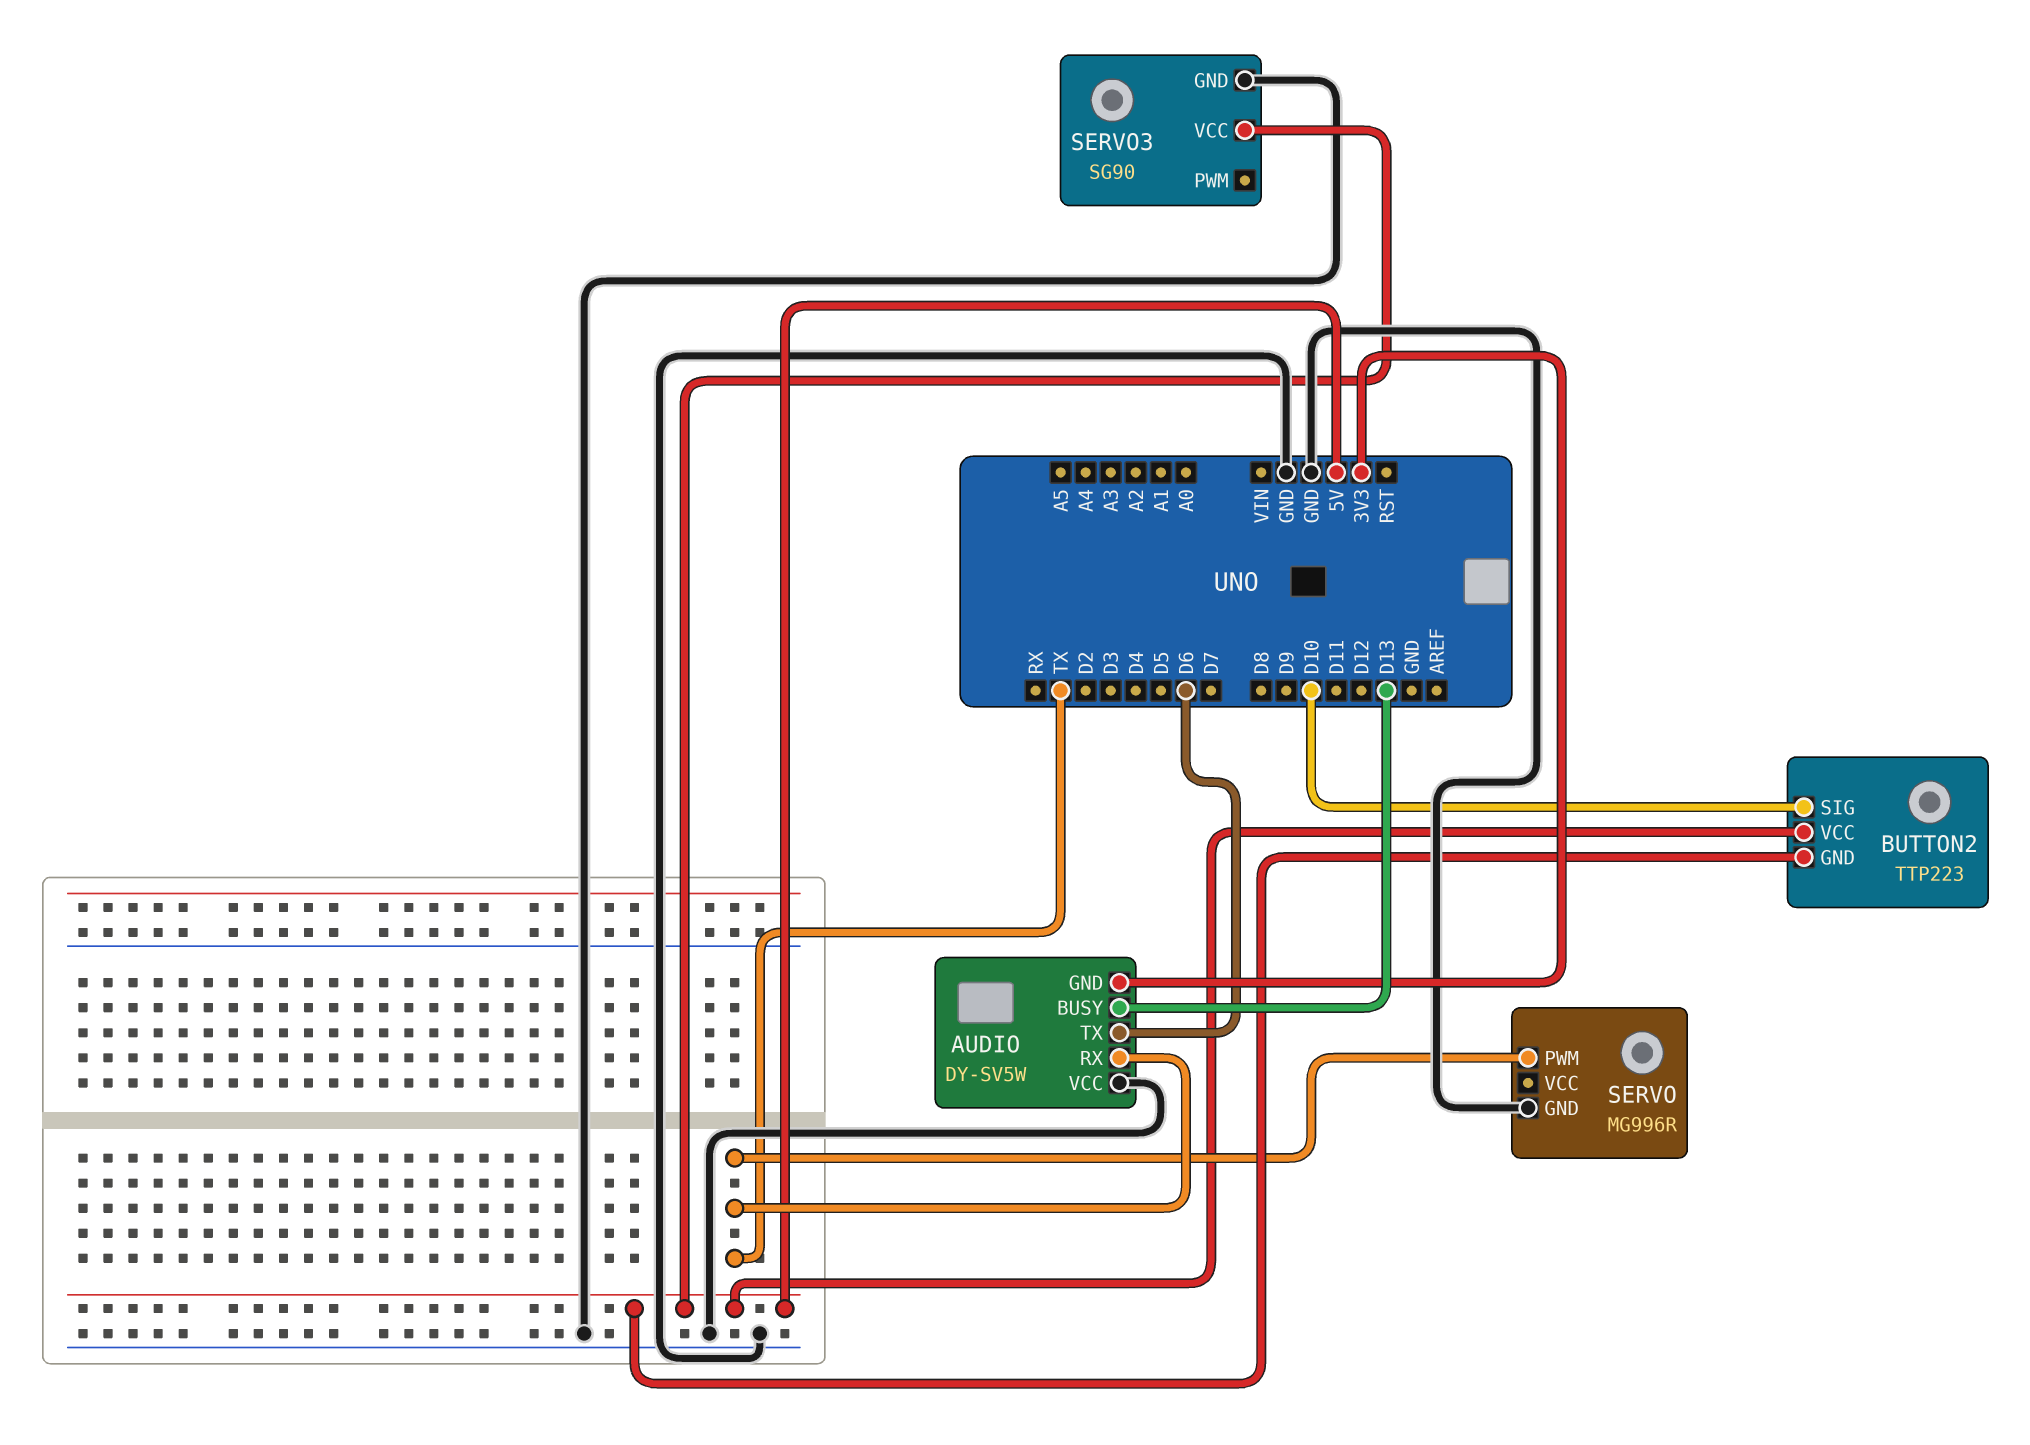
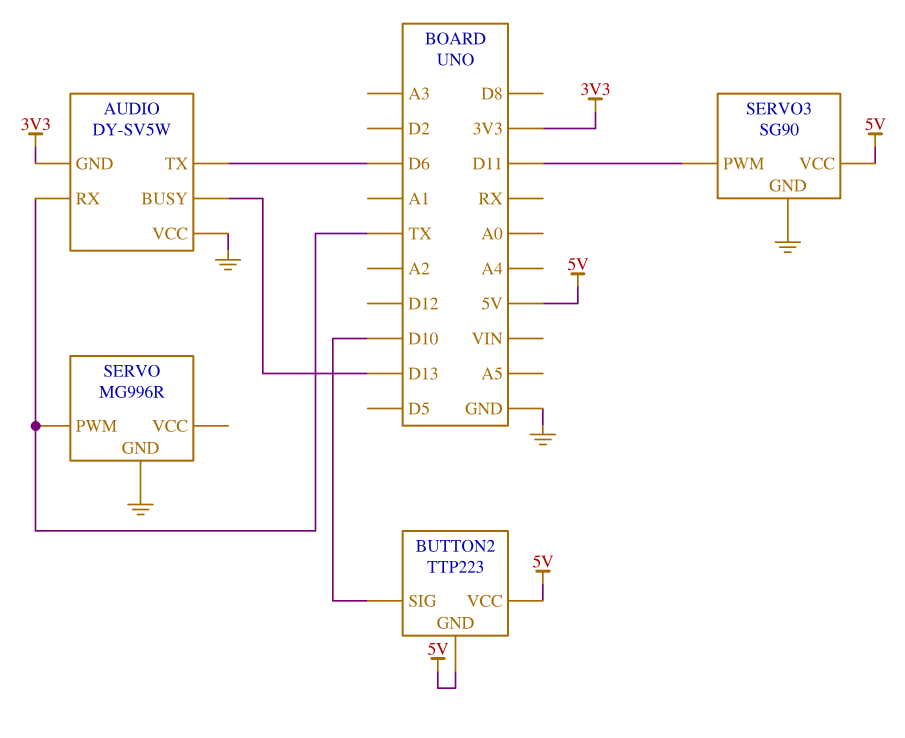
SERVO3 pin PWM: none -> D11

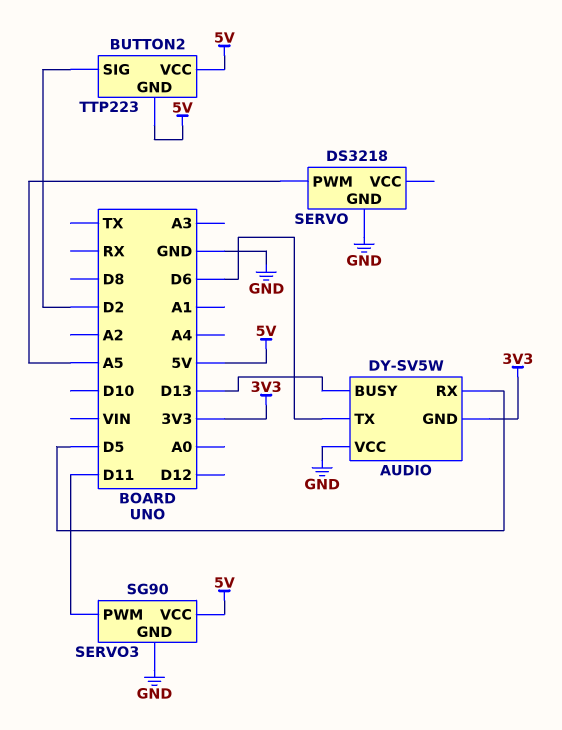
AUDIO pin RX: TX -> D5
BUTTON2 pin SIG: D10 -> D2
SERVO: MG996R -> DS3218
SERVO pin PWM: TX -> A5

